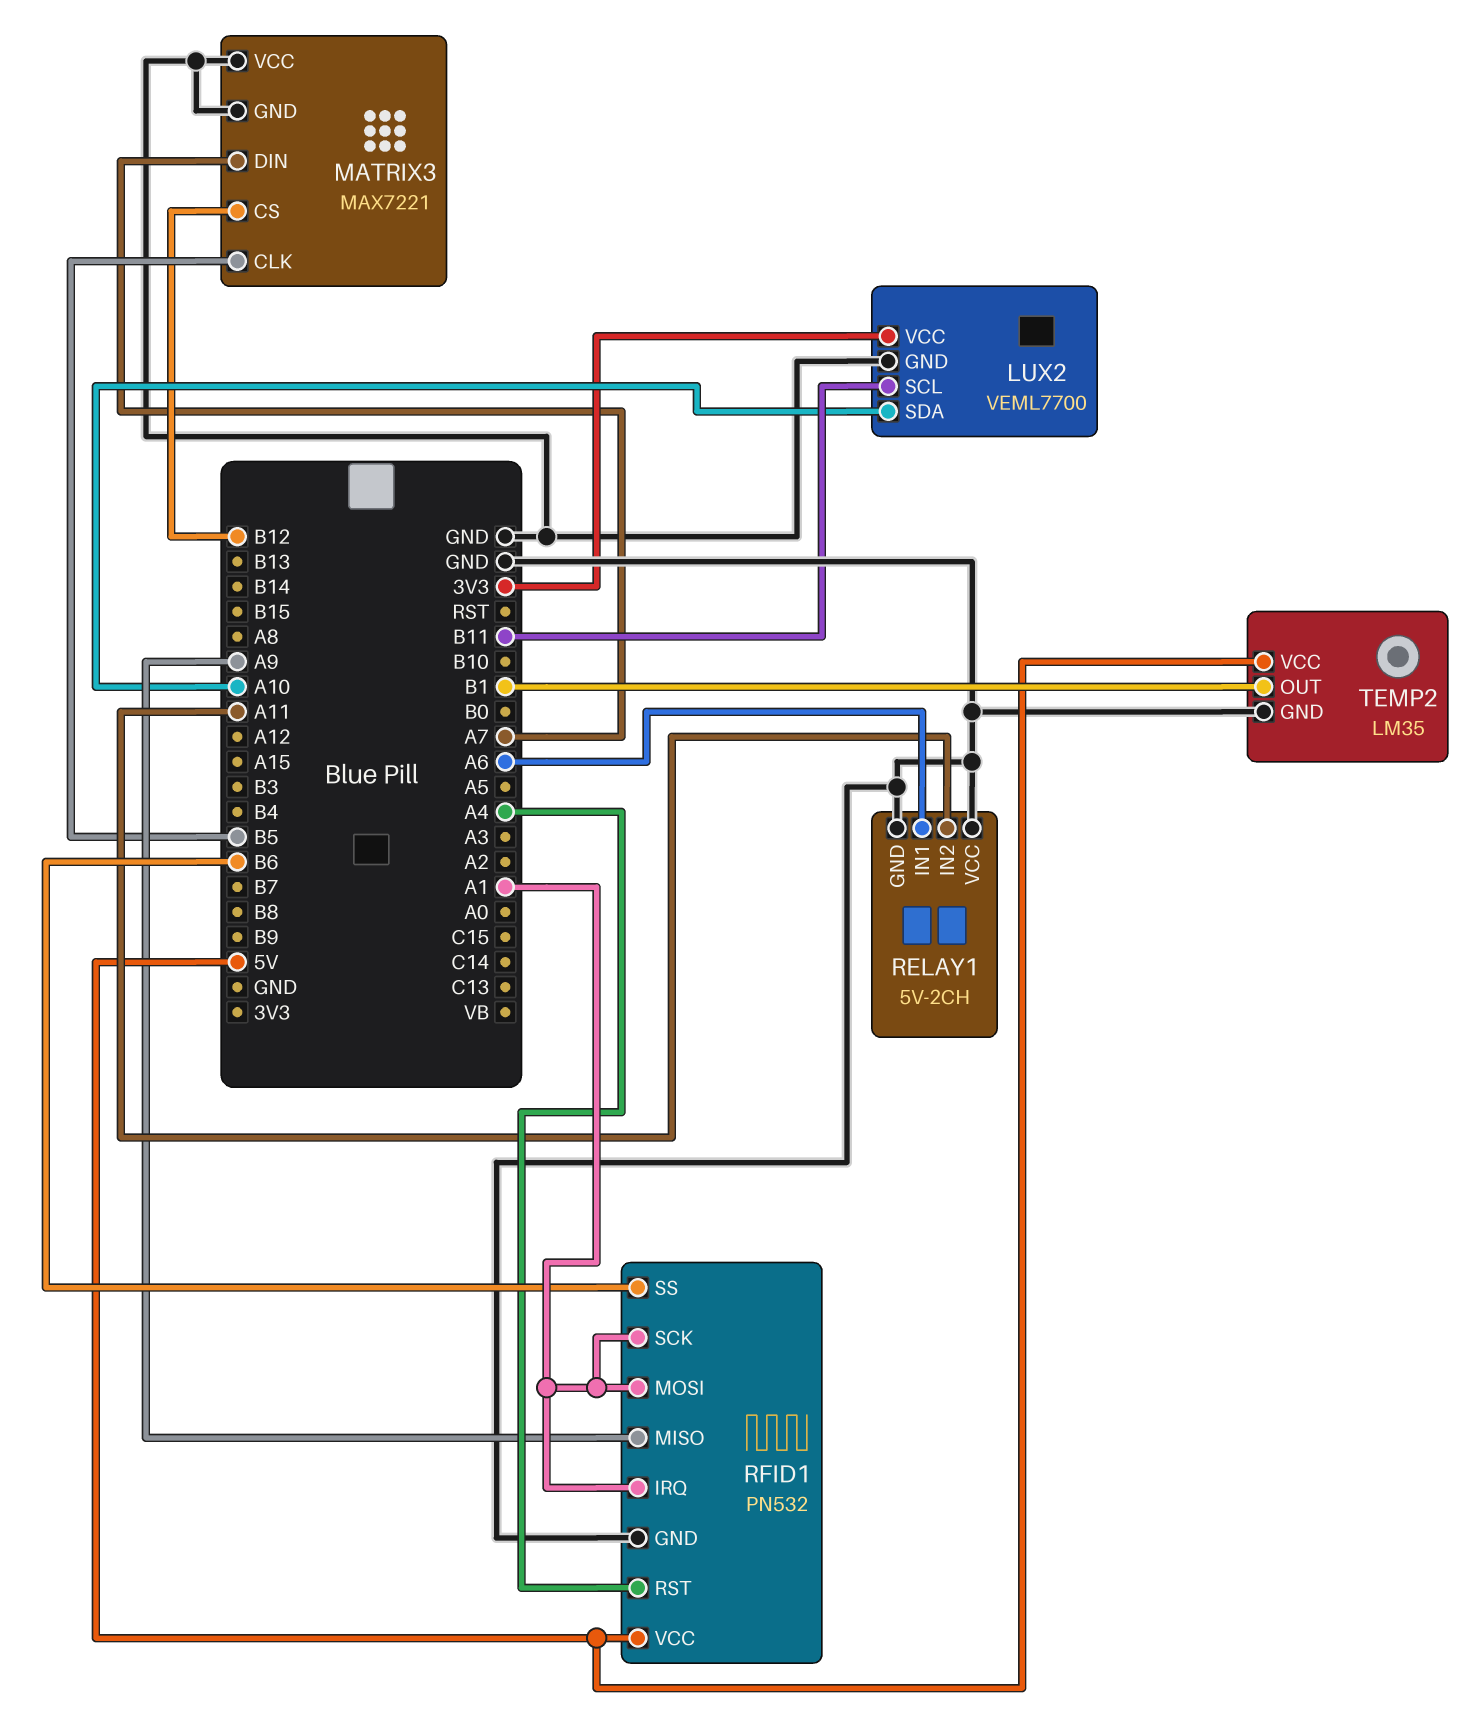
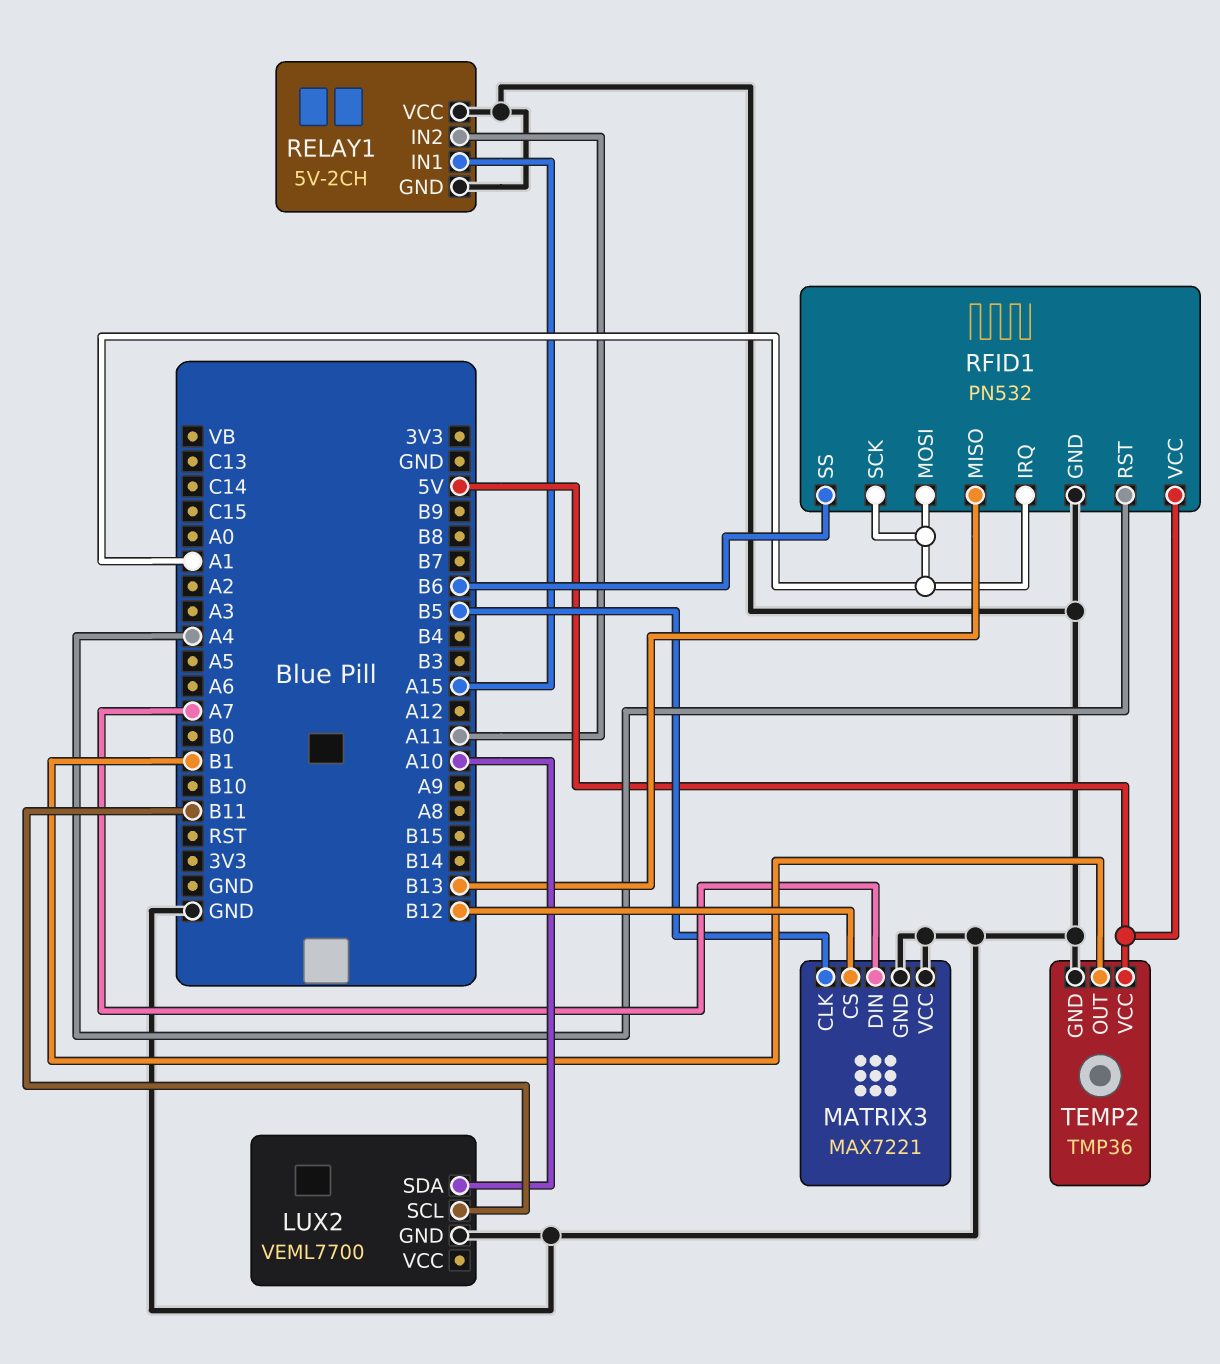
LUX2 pin VCC: 3V3 -> none
RELAY1 pin IN1: A6 -> A15
RFID1 pin MISO: A9 -> B13
TEMP2: LM35 -> TMP36

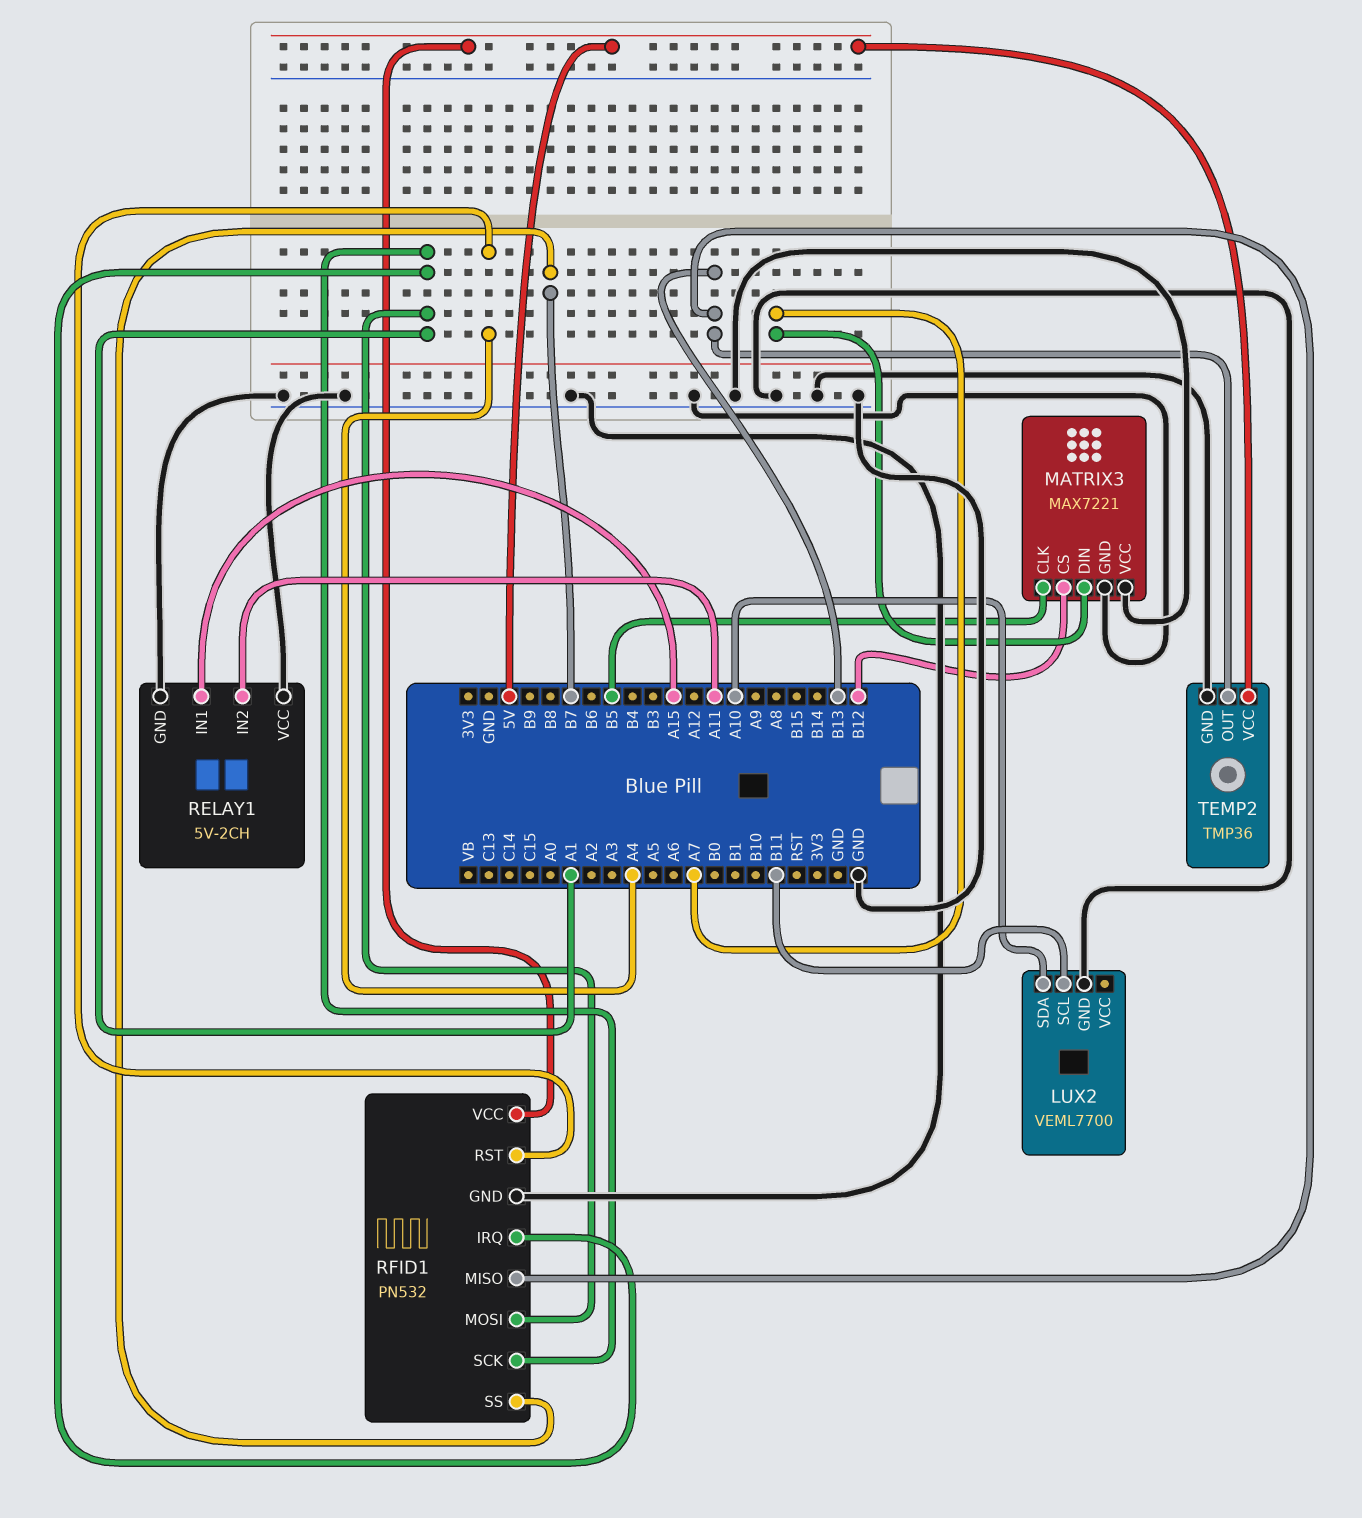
RFID1 pin SS: B6 -> B7
TEMP2 pin OUT: B1 -> B13

